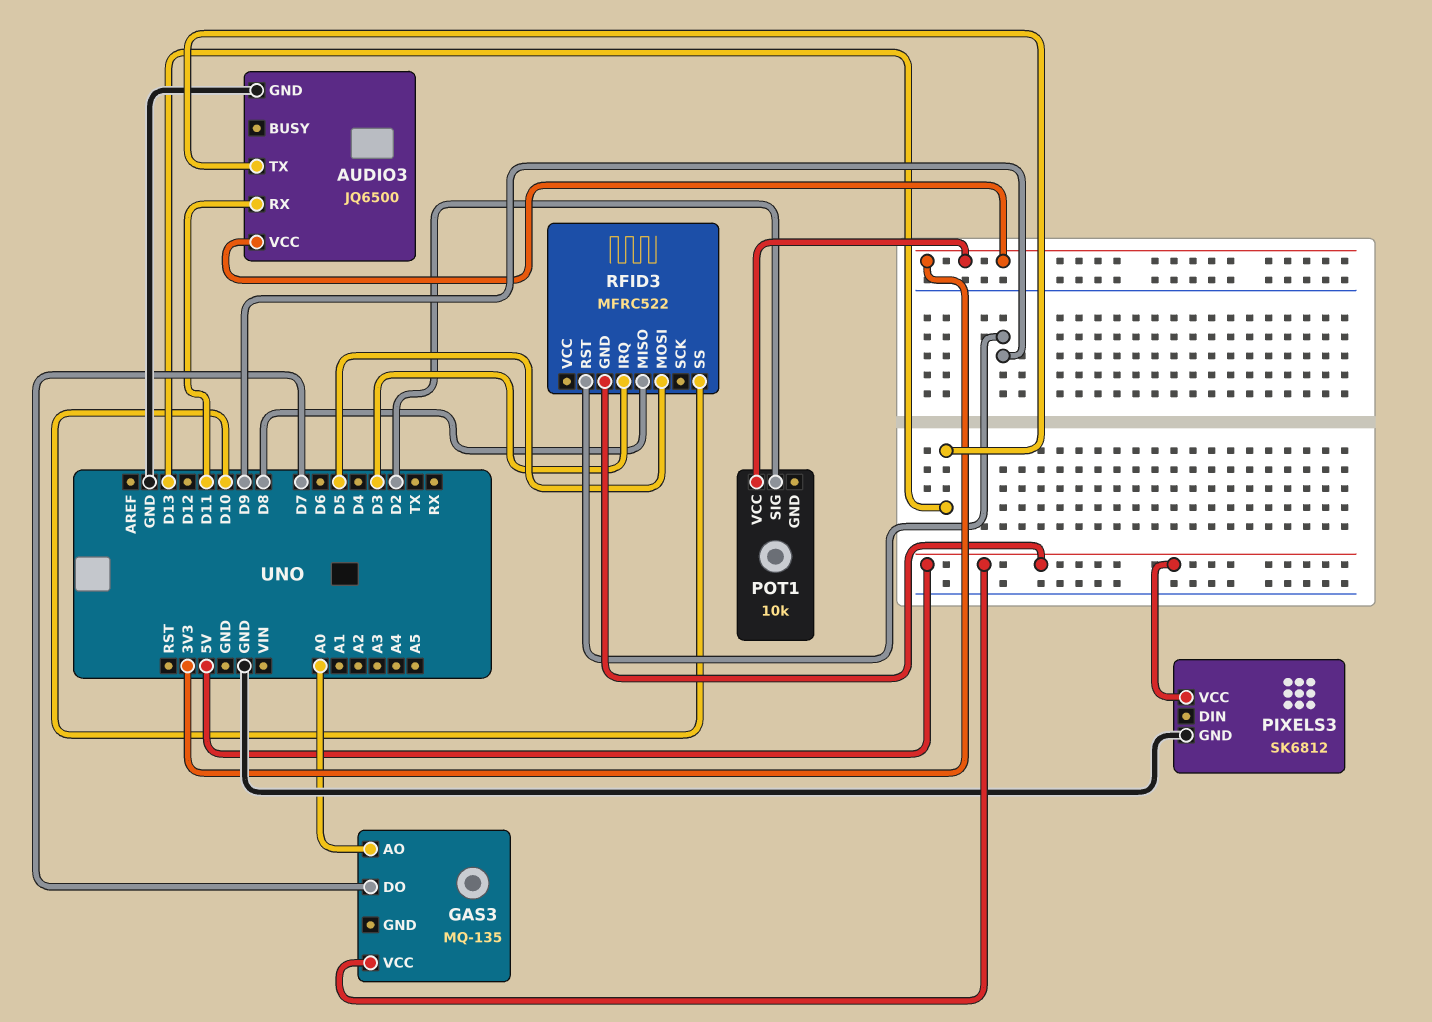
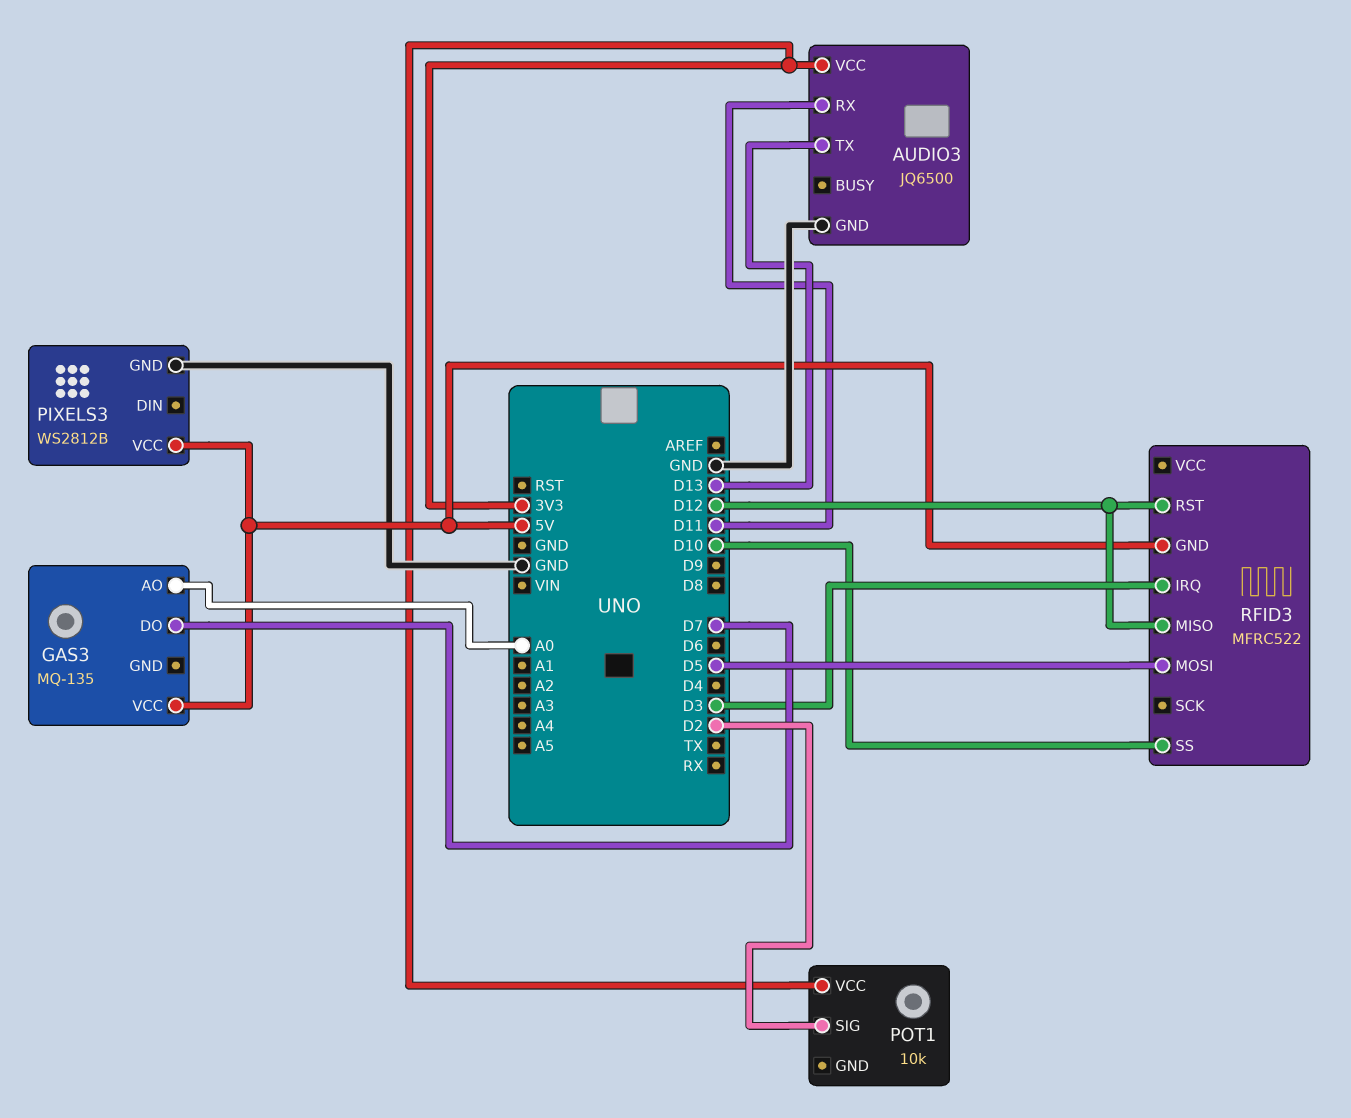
PIXELS3: SK6812 -> WS2812B
RFID3 pin MISO: D8 -> D12
RFID3 pin RST: D9 -> D12

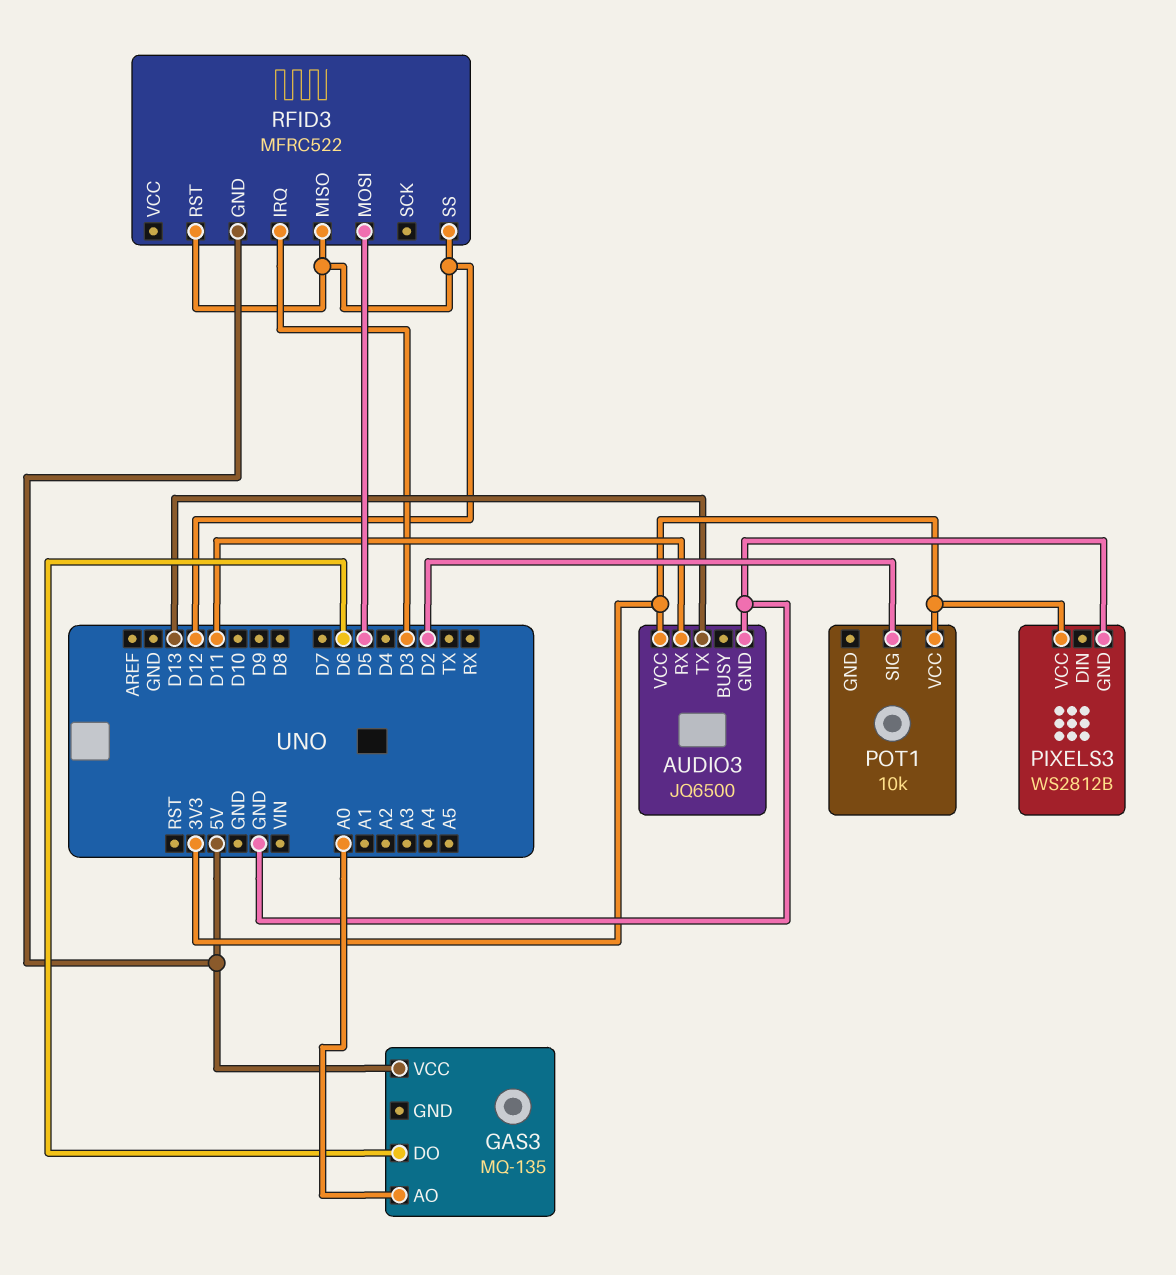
GAS3 pin DO: D7 -> D6
PIXELS3 pin VCC: 5V -> 3V3
RFID3 pin SS: D10 -> D12

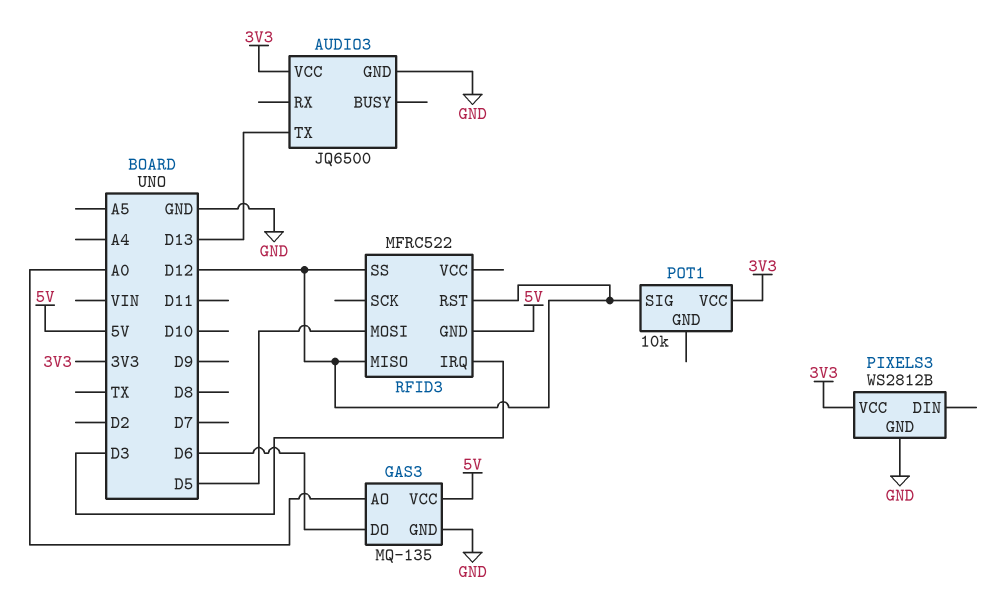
AUDIO3 pin RX: D11 -> none
GAS3 pin GND: none -> GND
POT1 pin SIG: D2 -> D12

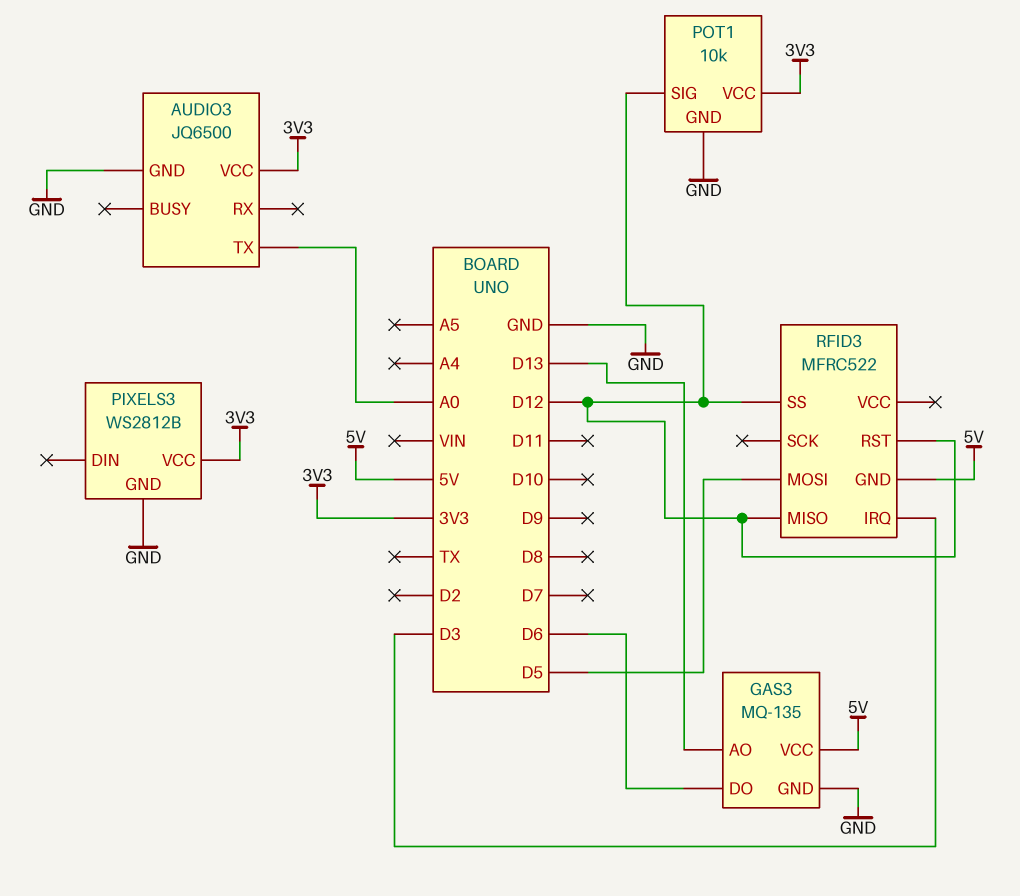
AUDIO3 pin TX: D13 -> A0
GAS3 pin AO: A0 -> D13
POT1 pin GND: none -> GND

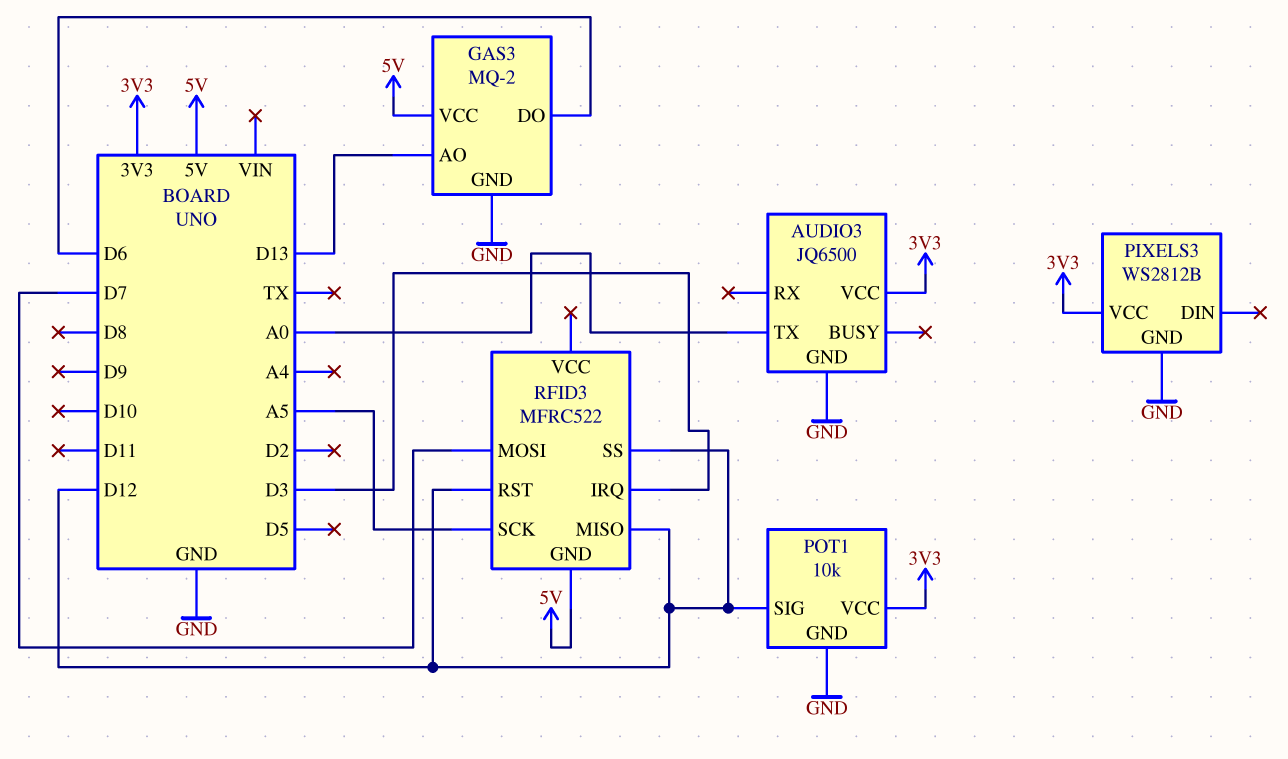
GAS3: MQ-135 -> MQ-2
RFID3 pin MOSI: D5 -> D7
RFID3 pin SCK: none -> A5

